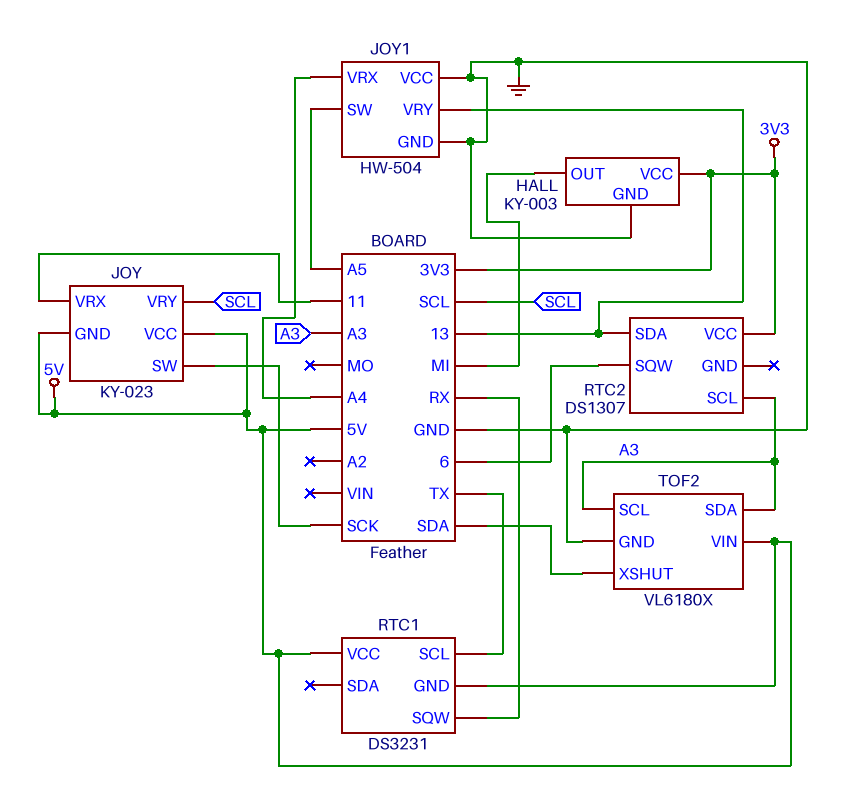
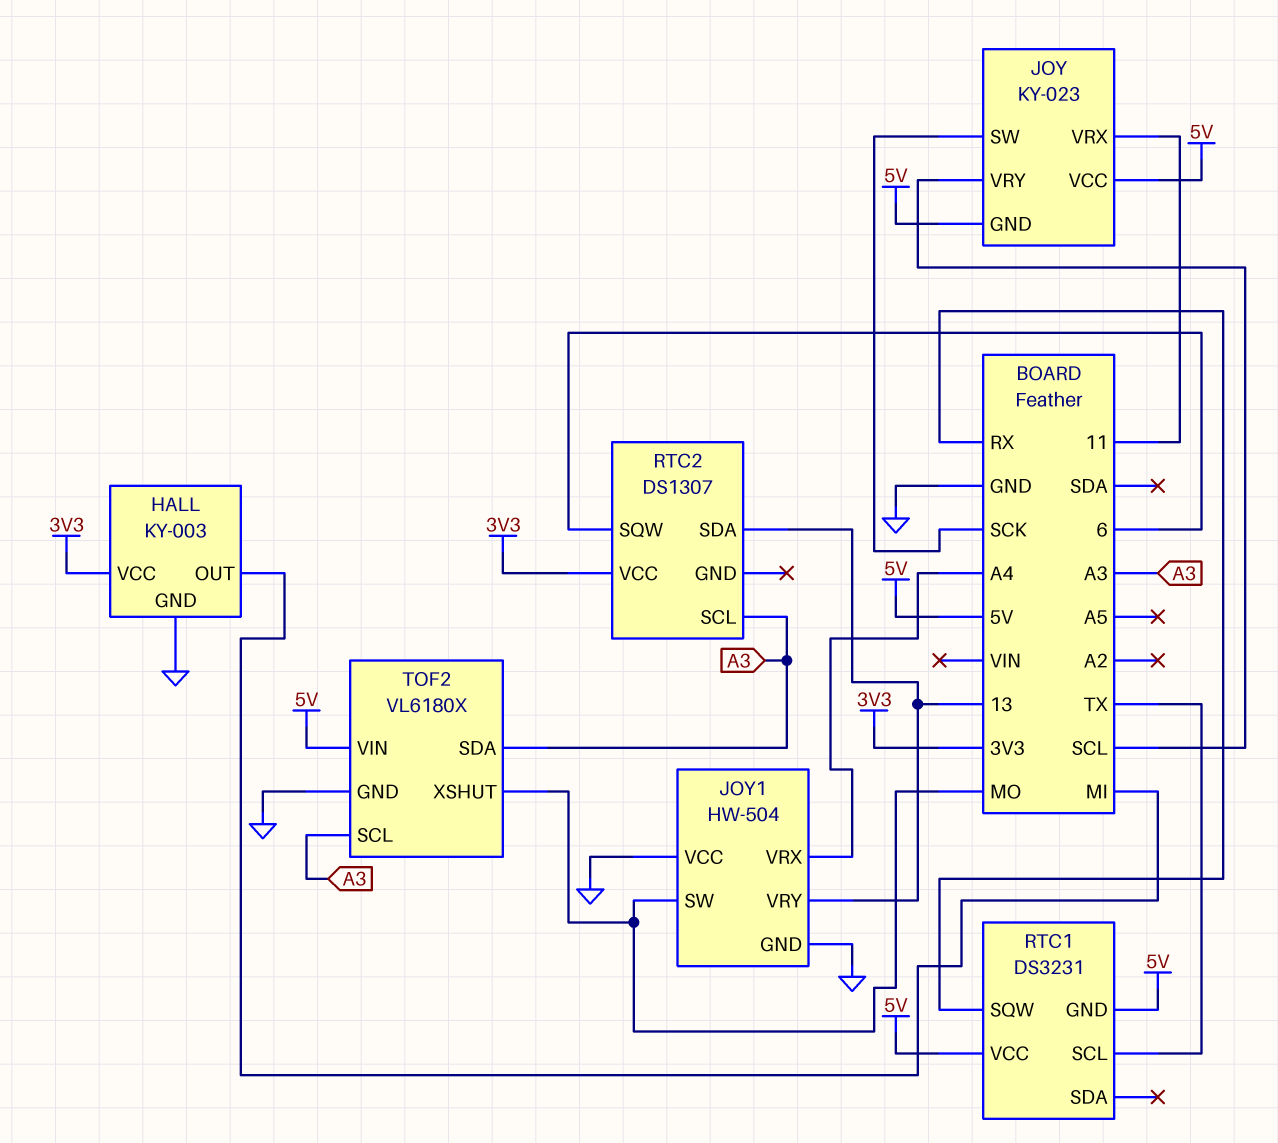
JOY1 pin SW: A5 -> MO
TOF2 pin XSHUT: SDA -> MO

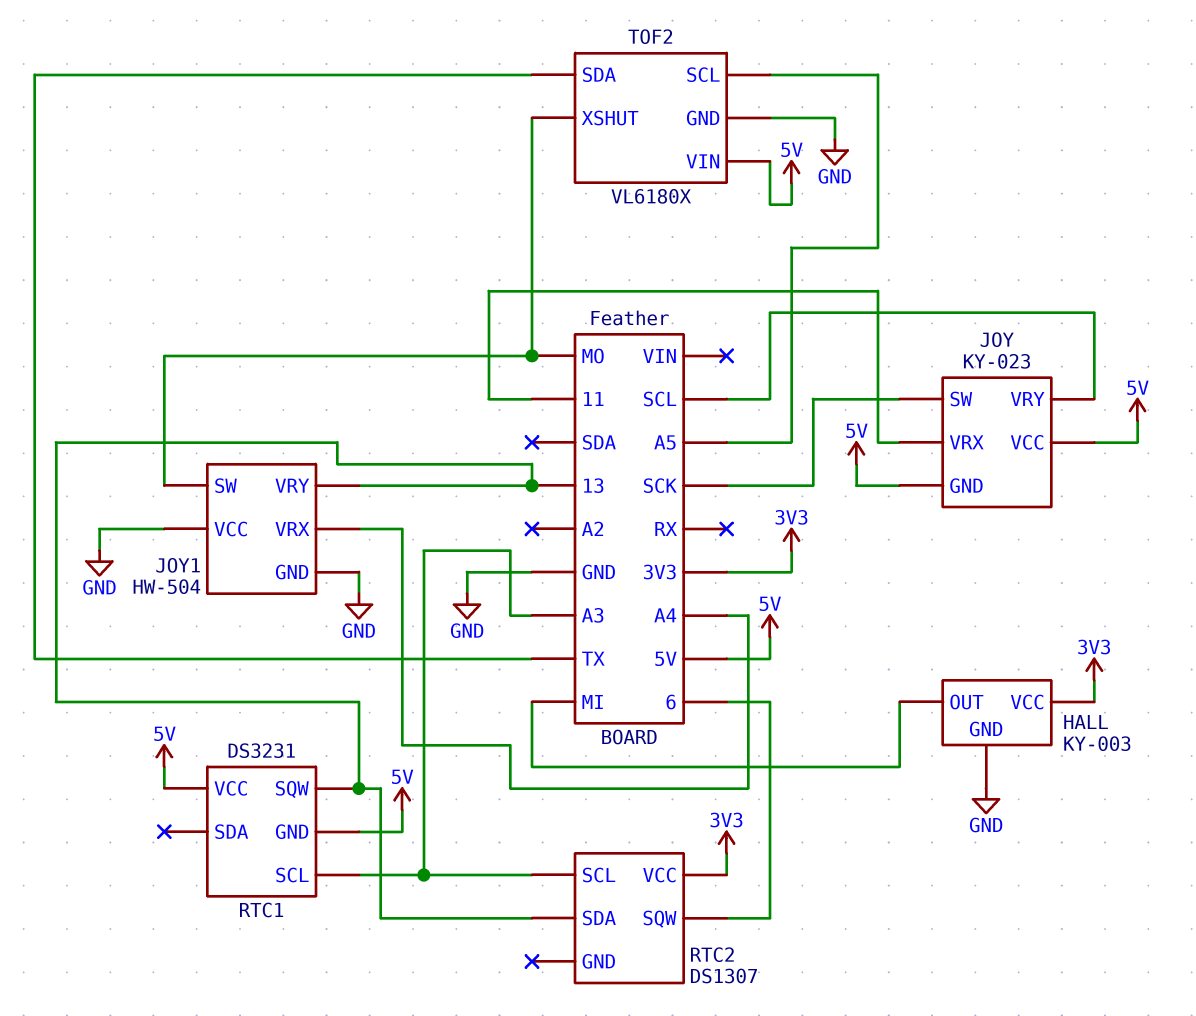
RTC1 pin SCL: TX -> A3
RTC1 pin SQW: RX -> 13
TOF2 pin SCL: A3 -> A5
TOF2 pin SDA: A3 -> TX

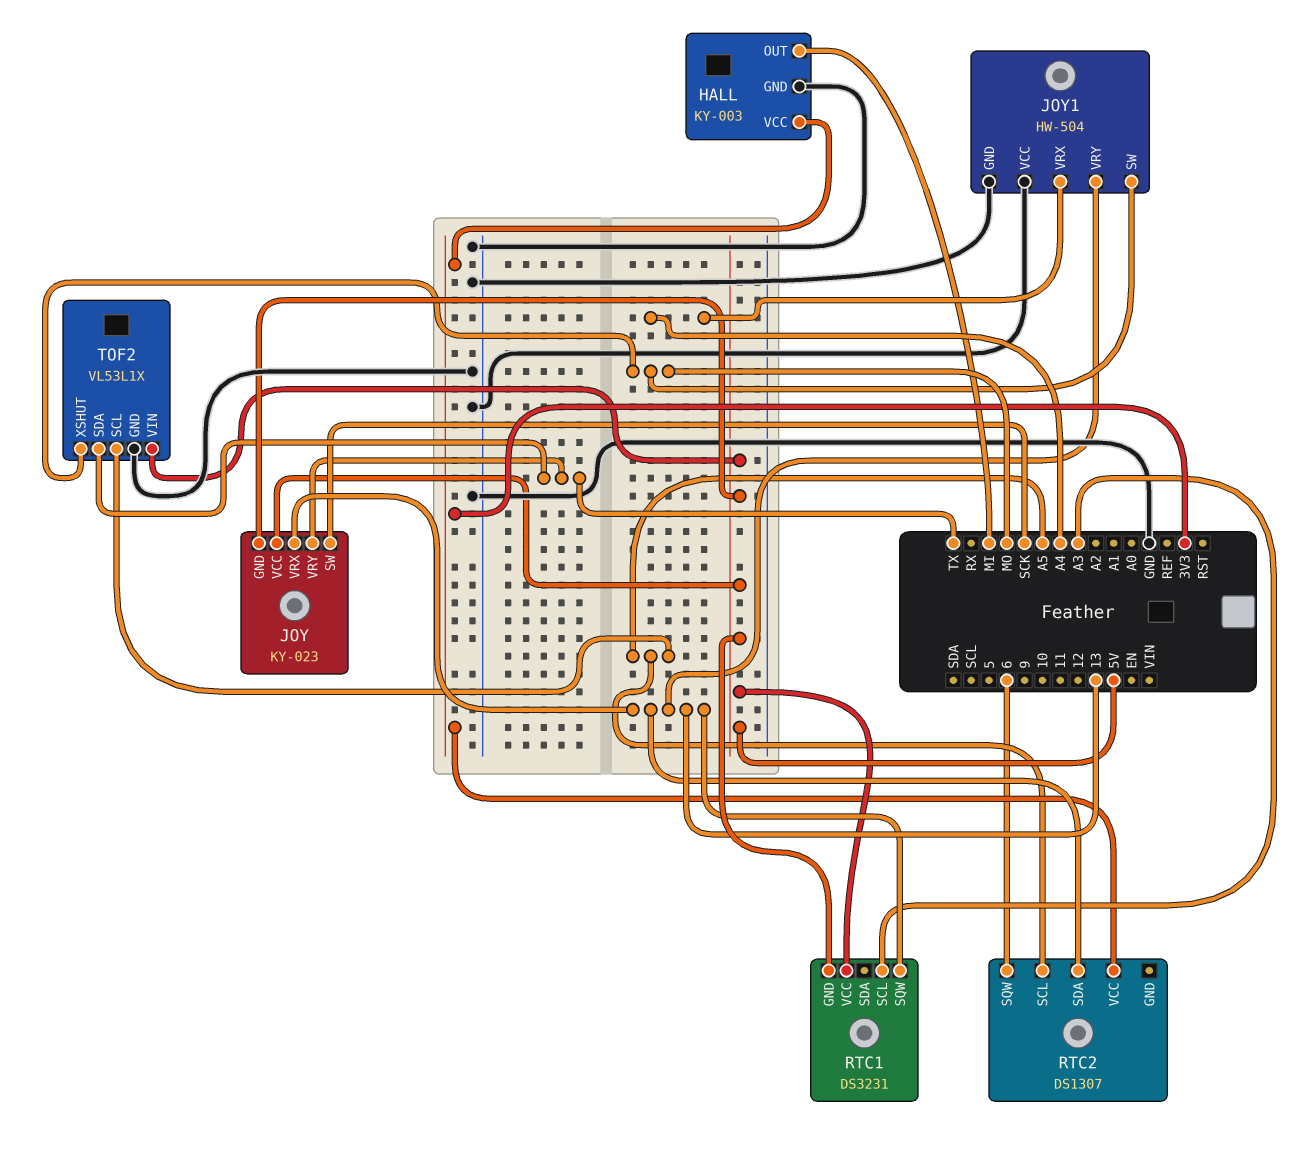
JOY pin VRX: 11 -> 13
JOY pin VRY: SCL -> TX
RTC2 pin SCL: A3 -> A5
TOF2: VL6180X -> VL53L1X

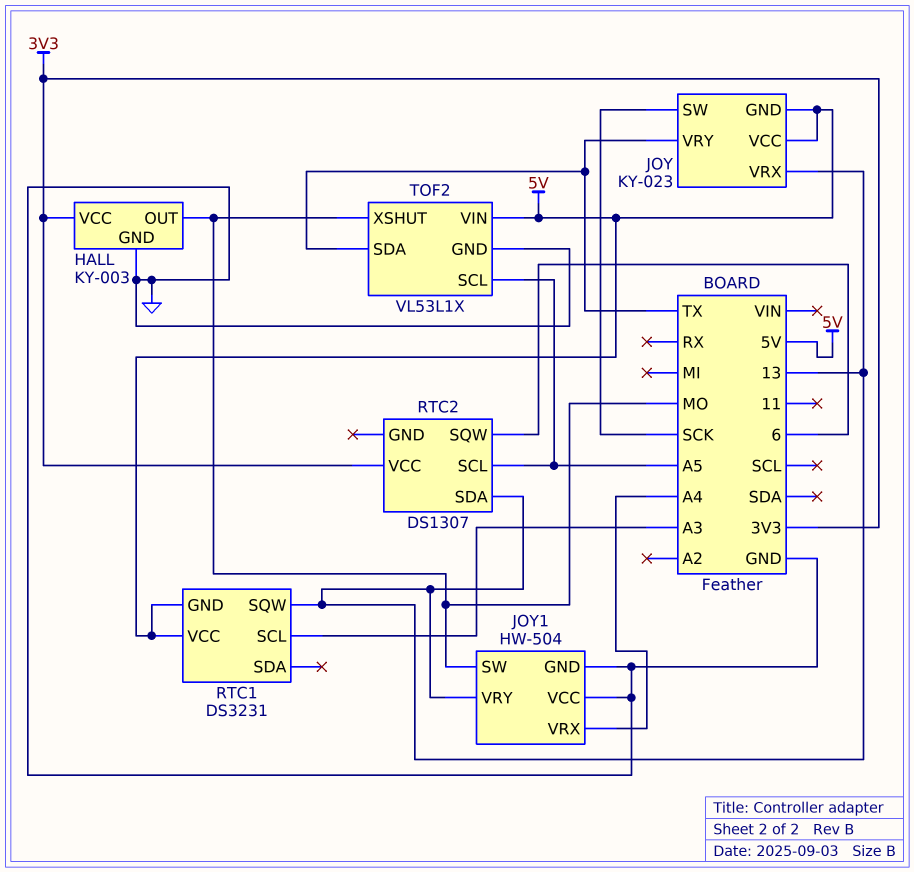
HALL pin OUT: MI -> MO

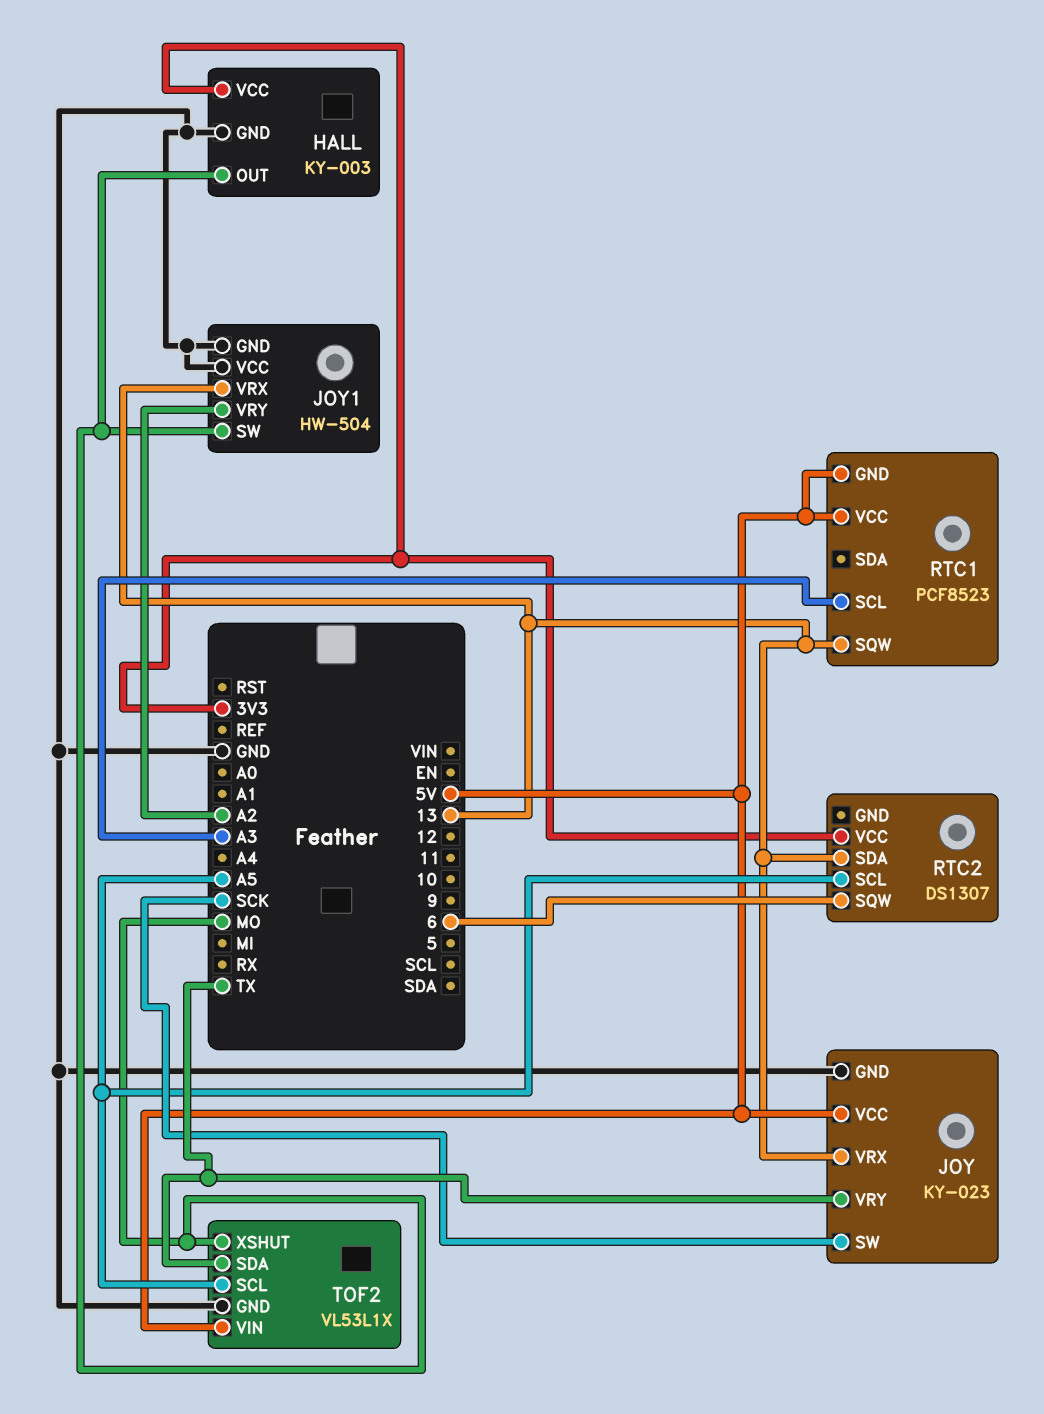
JOY pin GND: 5V -> GND
JOY1 pin VRX: A4 -> 13
JOY1 pin VRY: 13 -> A2
RTC1: DS3231 -> PCF8523

